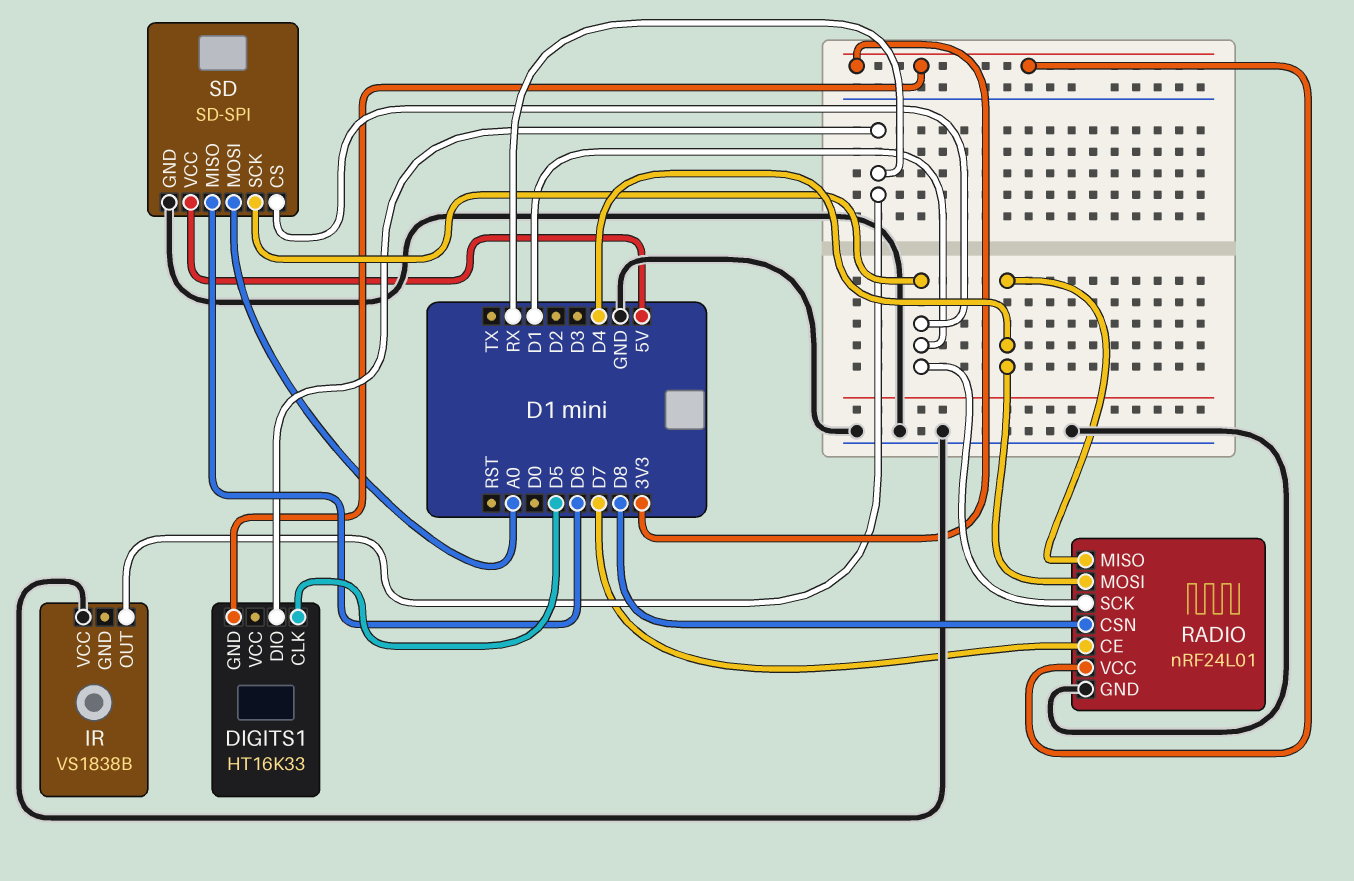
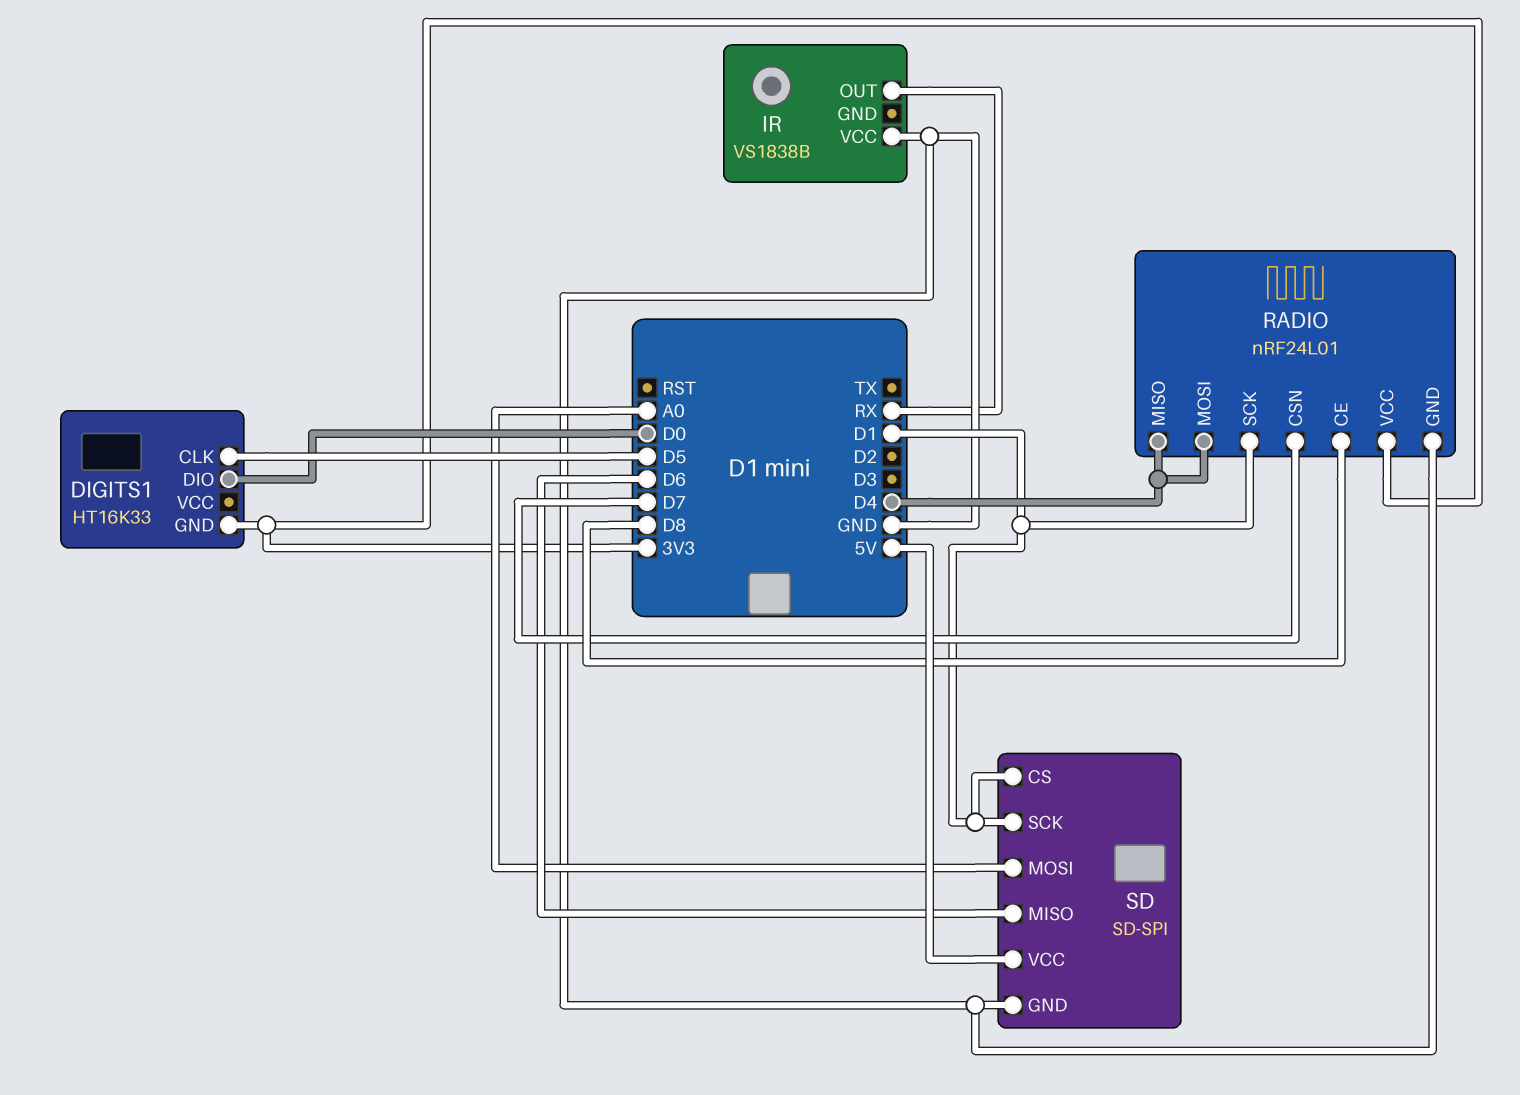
DIGITS1 pin DIO: RX -> D0
RADIO pin CE: D7 -> D8
RADIO pin CSN: D8 -> D7

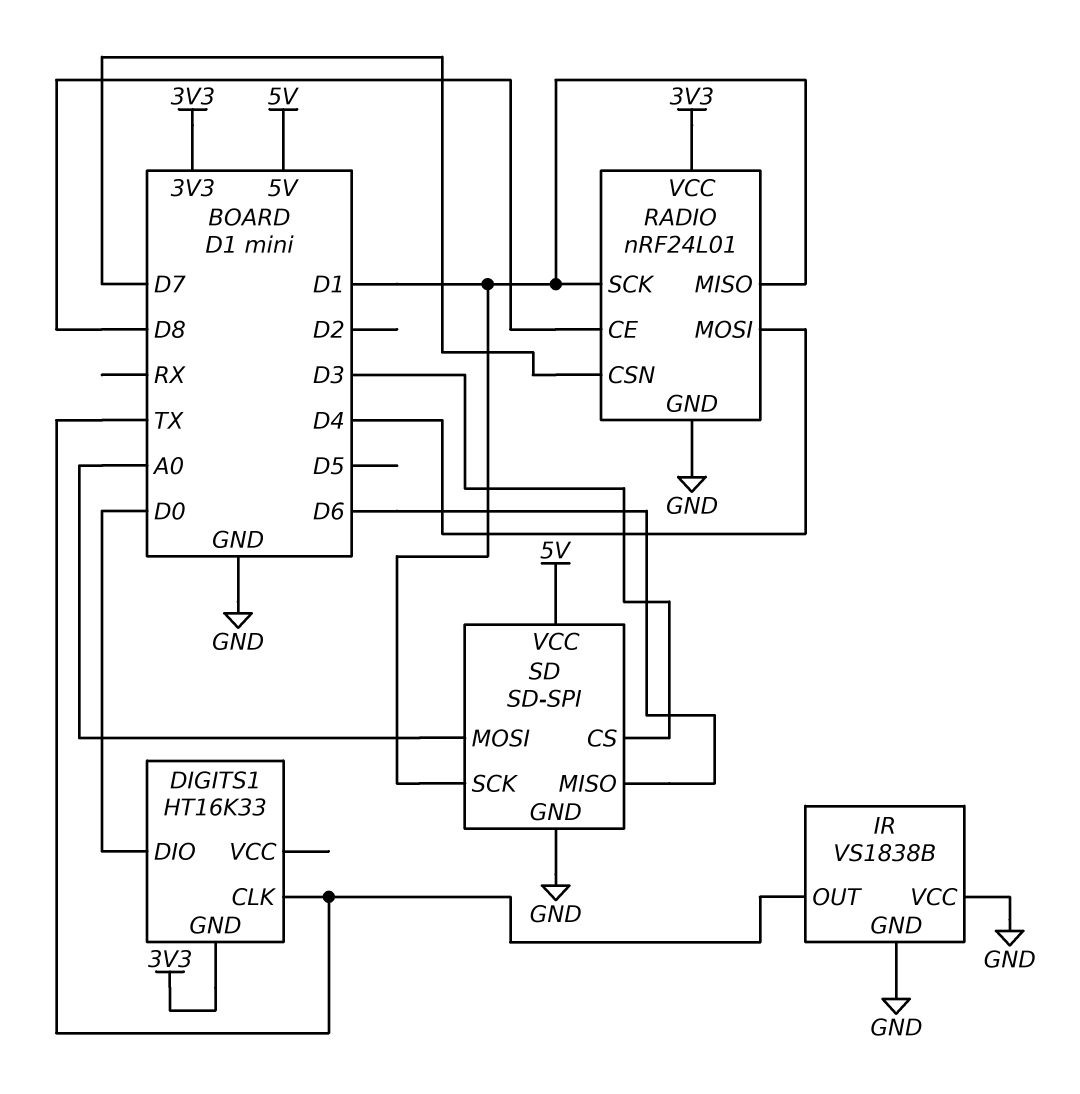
DIGITS1 pin CLK: D5 -> TX
IR pin GND: none -> GND
IR pin OUT: RX -> TX
RADIO pin MISO: D4 -> D1
SD pin CS: D1 -> D3

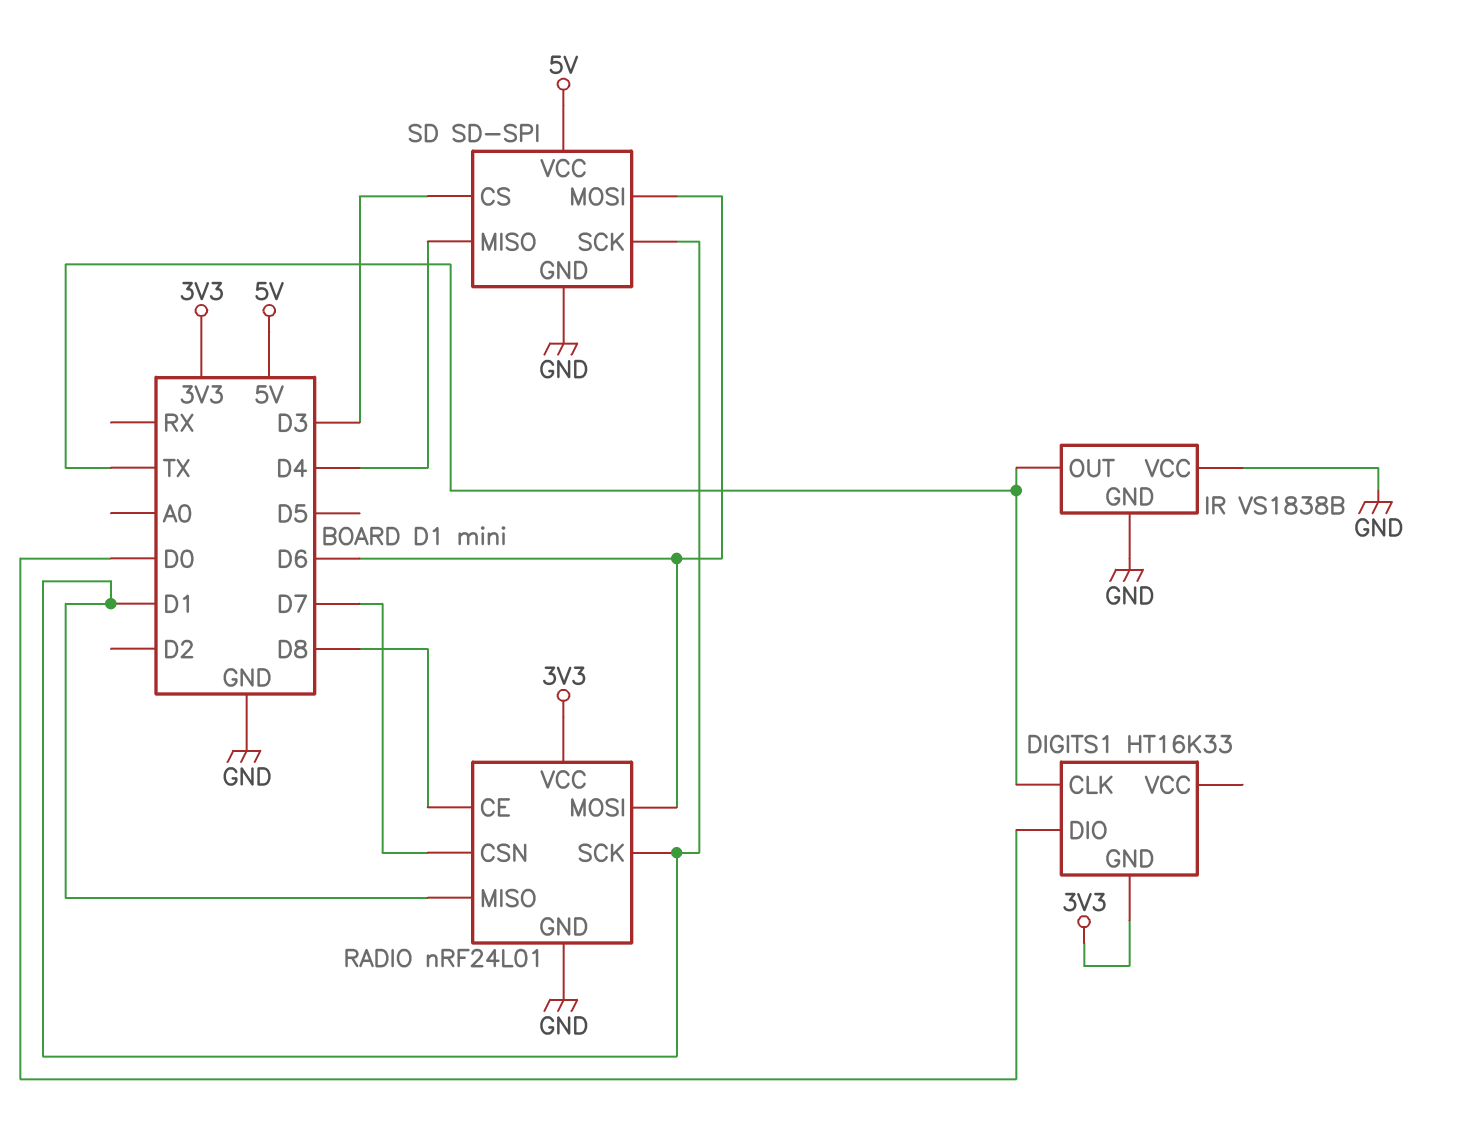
RADIO pin MOSI: D4 -> D6
SD pin MISO: D6 -> D4
SD pin MOSI: A0 -> D6

